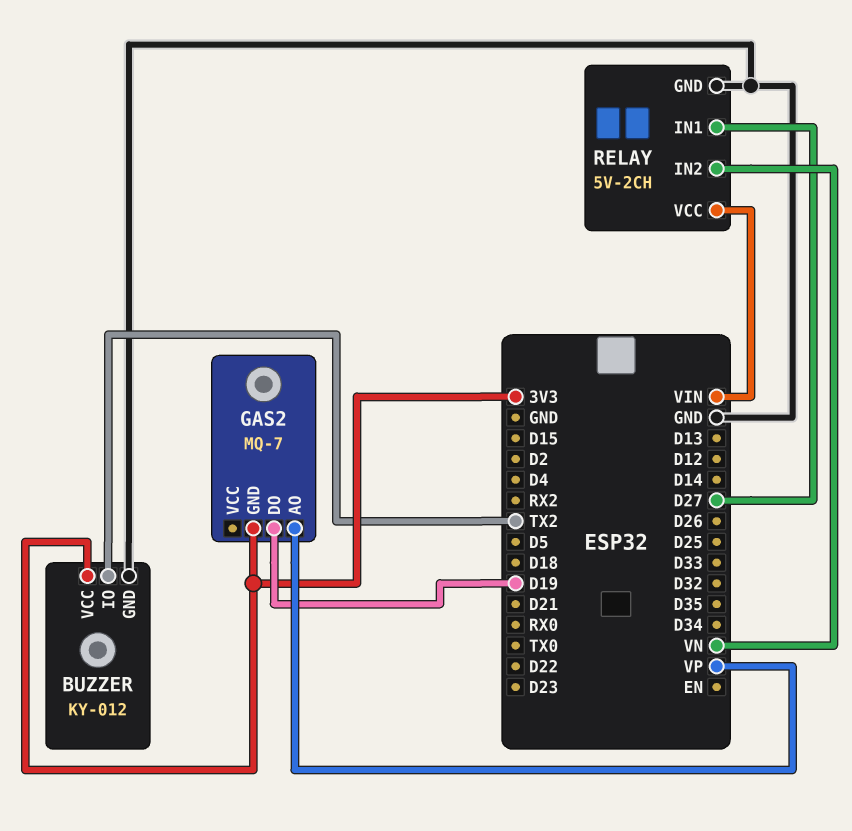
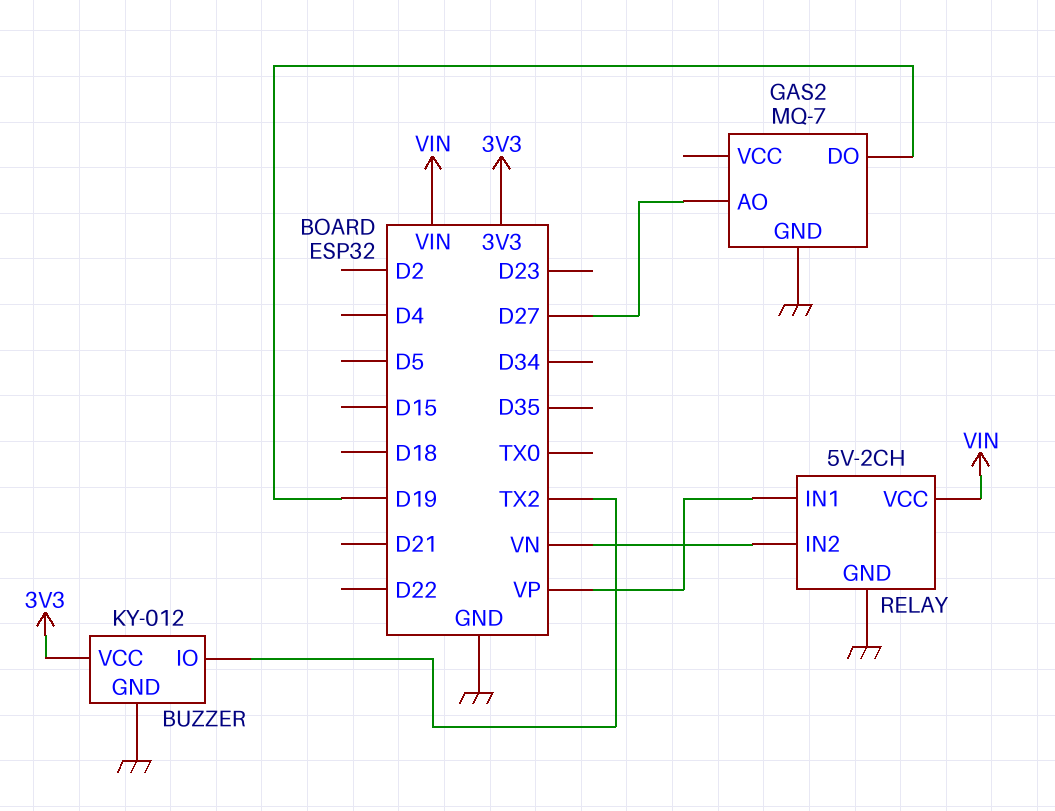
GAS2 pin AO: VP -> D27
GAS2 pin GND: 3V3 -> GND
RELAY pin IN1: D27 -> VP

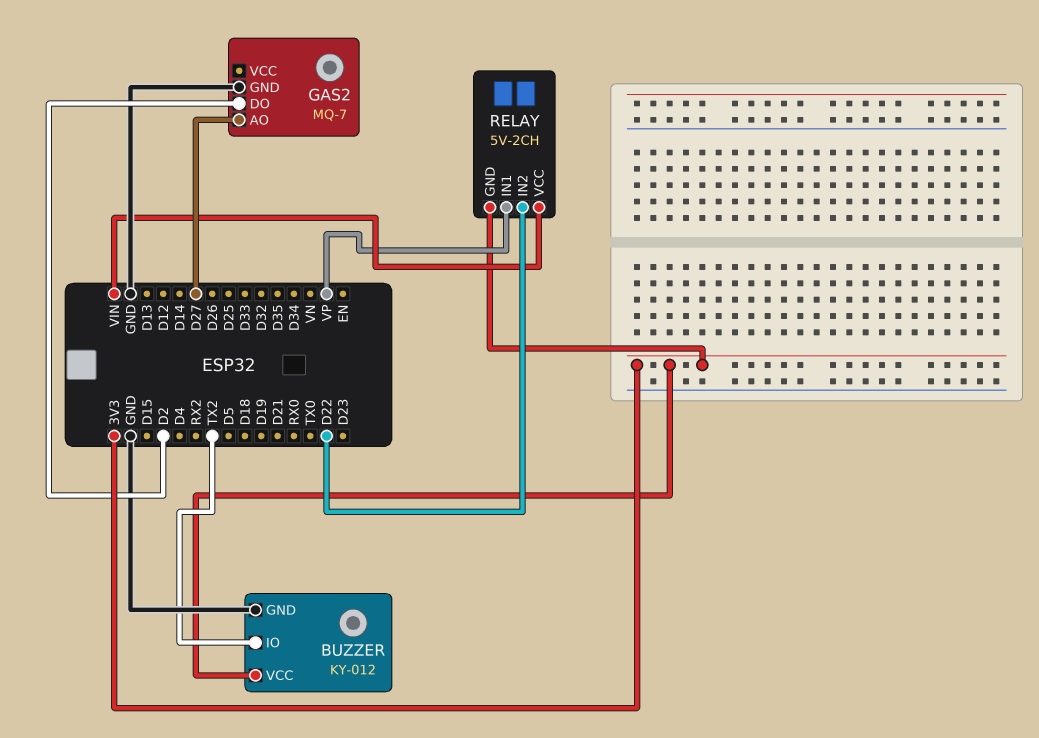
GAS2 pin DO: D19 -> D2
RELAY pin GND: GND -> 3V3
RELAY pin IN2: VN -> D22

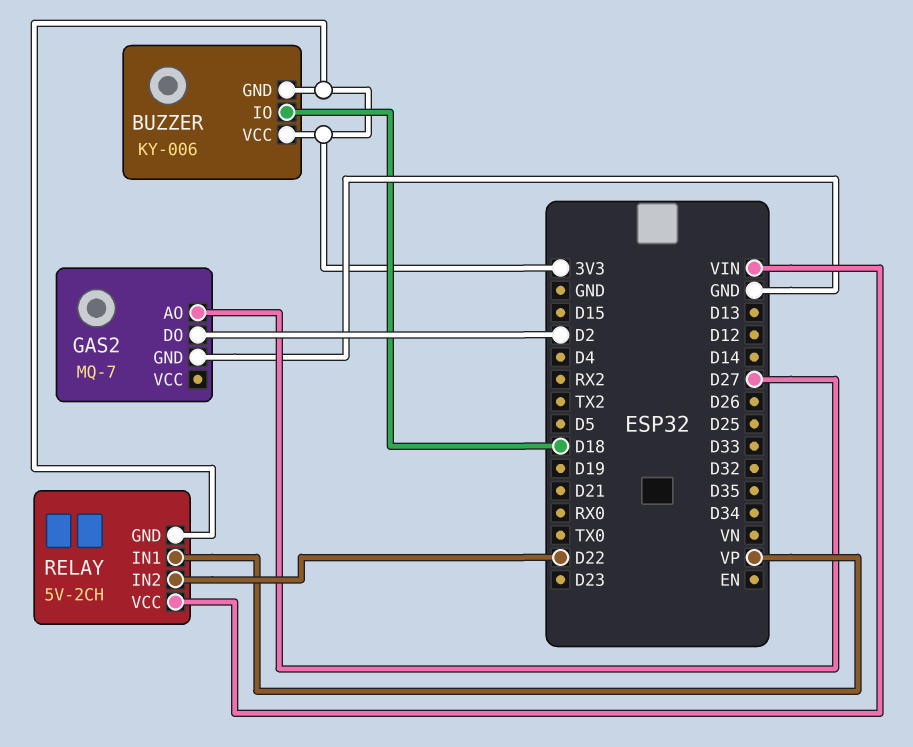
BUZZER: KY-012 -> KY-006
BUZZER pin GND: GND -> 3V3
BUZZER pin IO: TX2 -> D18

